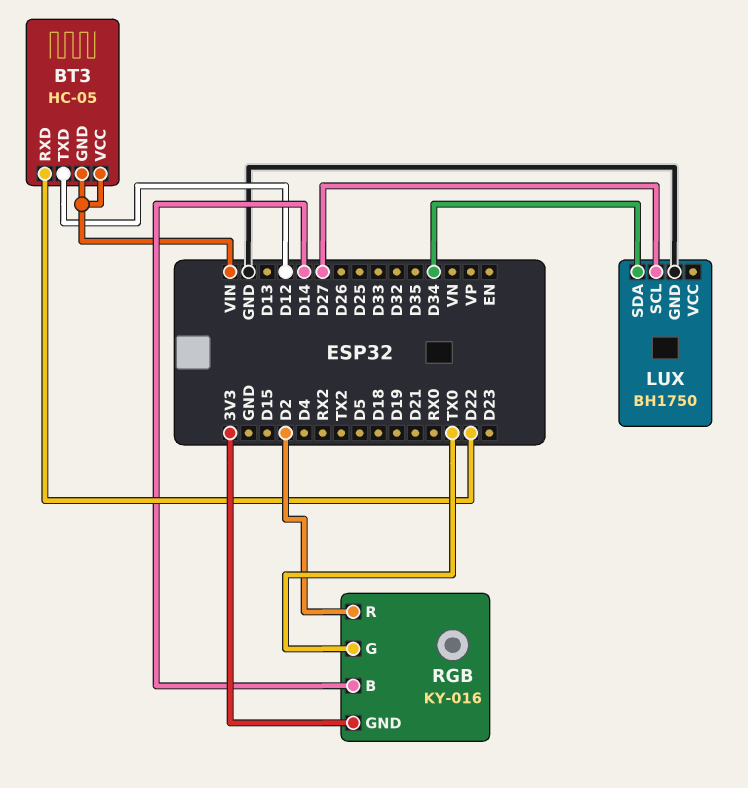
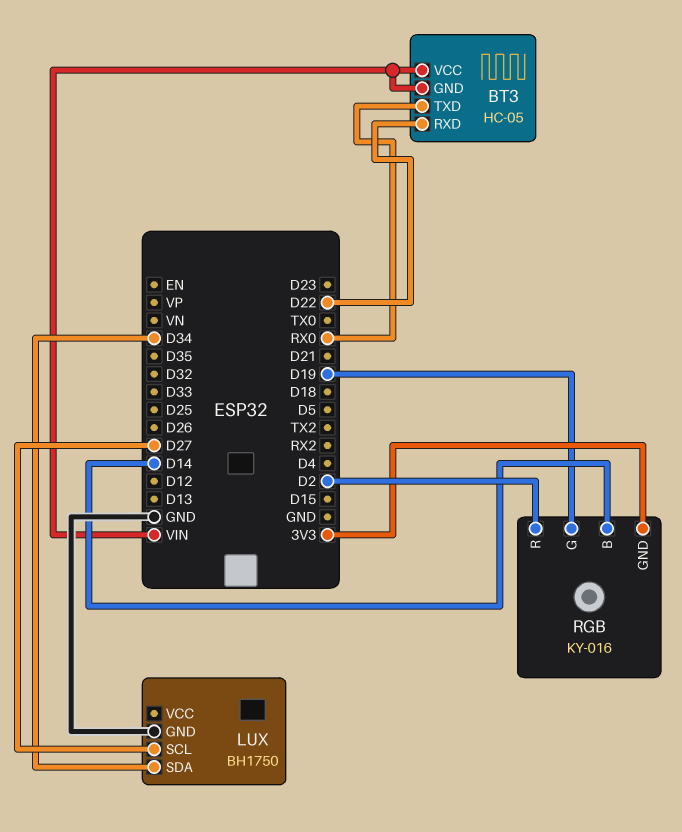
BT3 pin TXD: D12 -> RX0
RGB pin G: TX0 -> D19

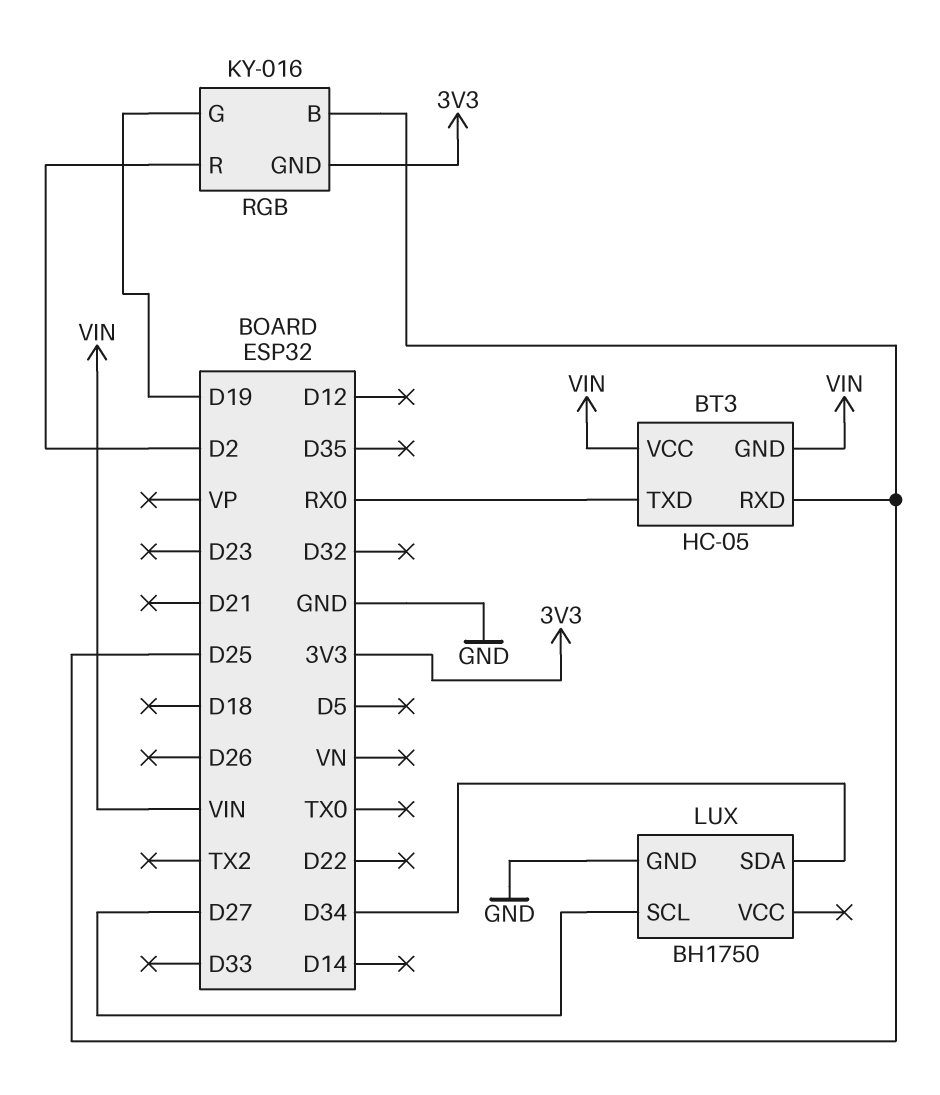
BT3 pin RXD: D22 -> D25
RGB pin B: D14 -> D25

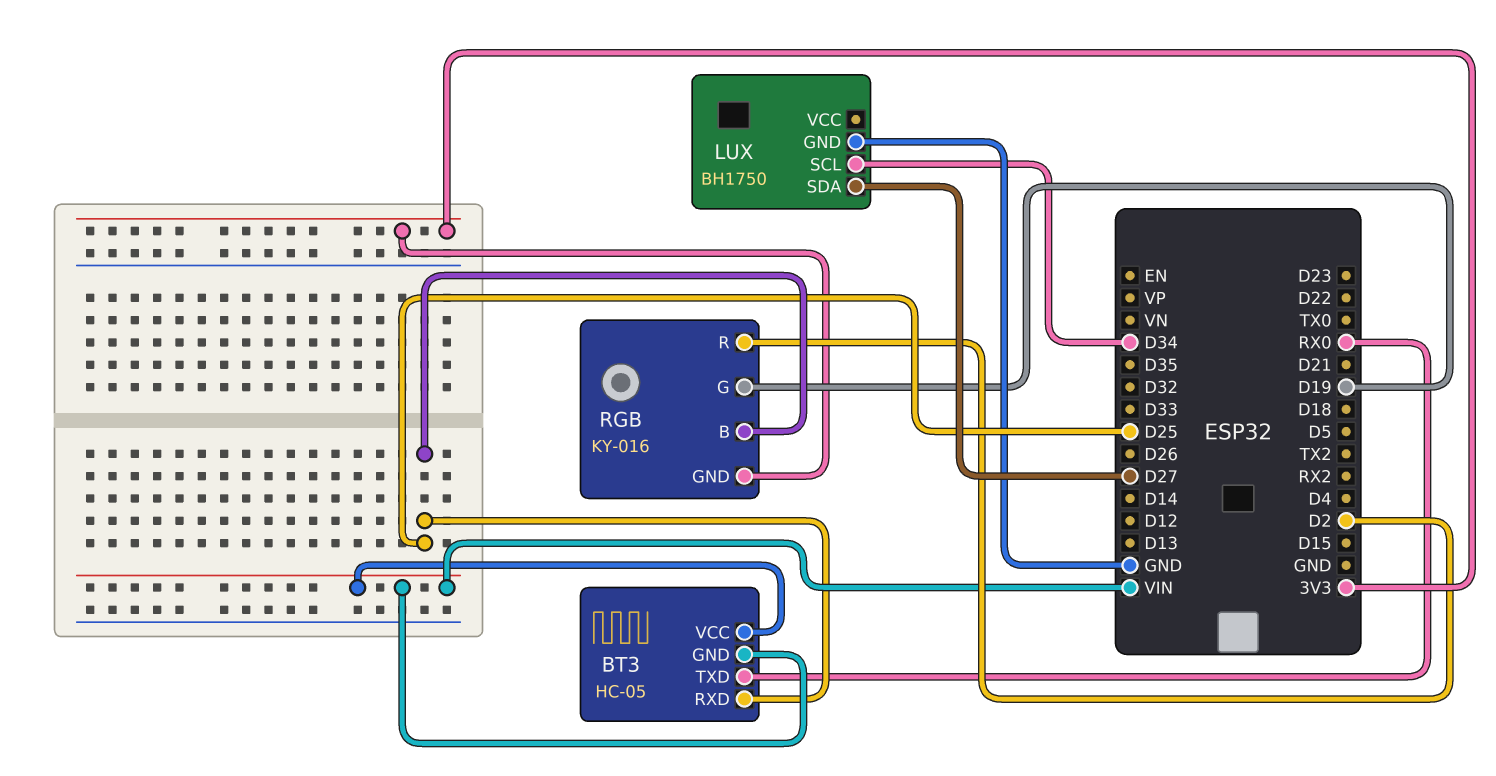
LUX pin SCL: D27 -> D34
LUX pin SDA: D34 -> D27

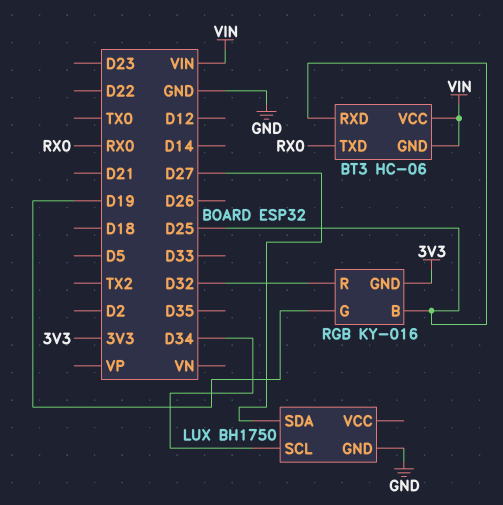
BT3: HC-05 -> HC-06
RGB pin R: D2 -> D32

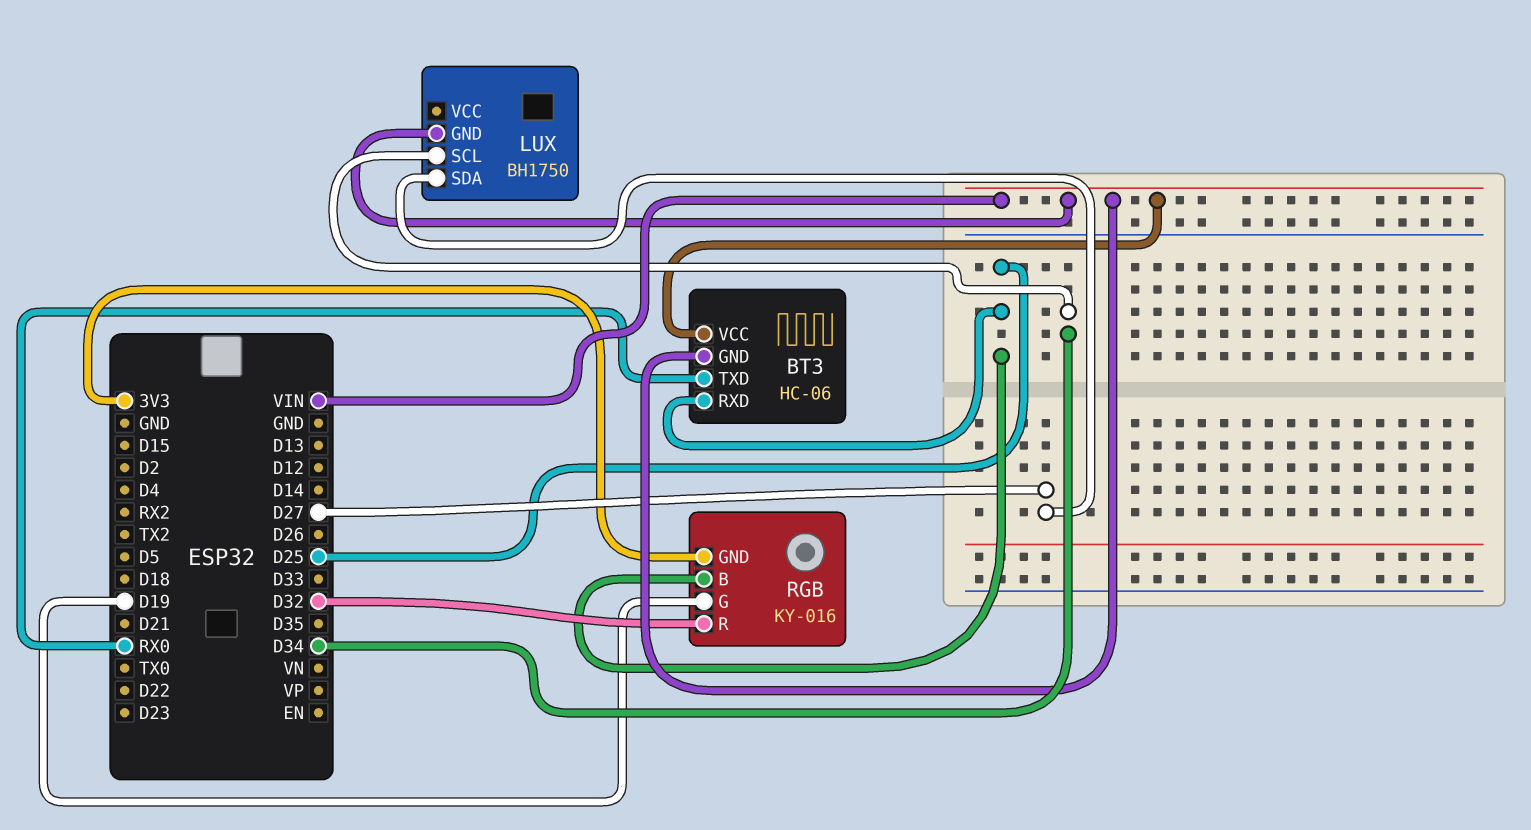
LUX pin GND: GND -> VIN

